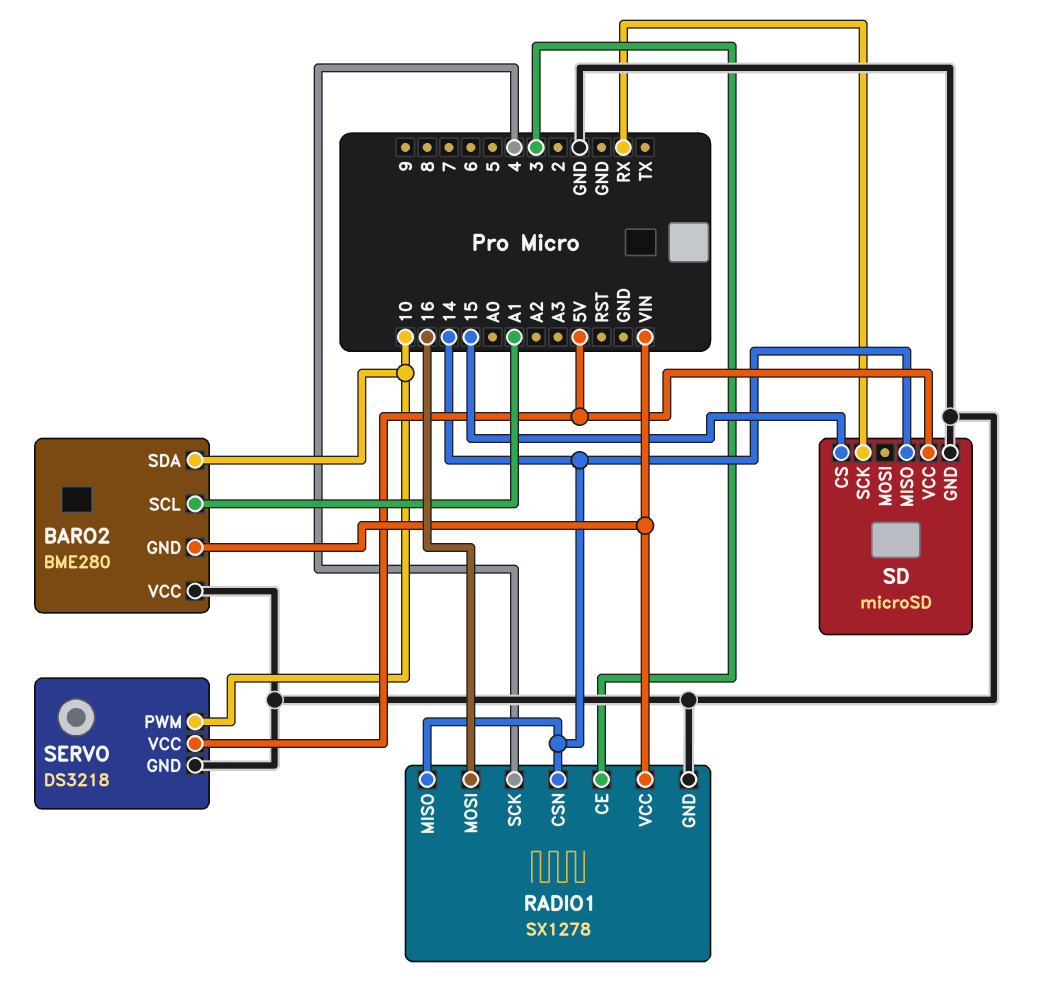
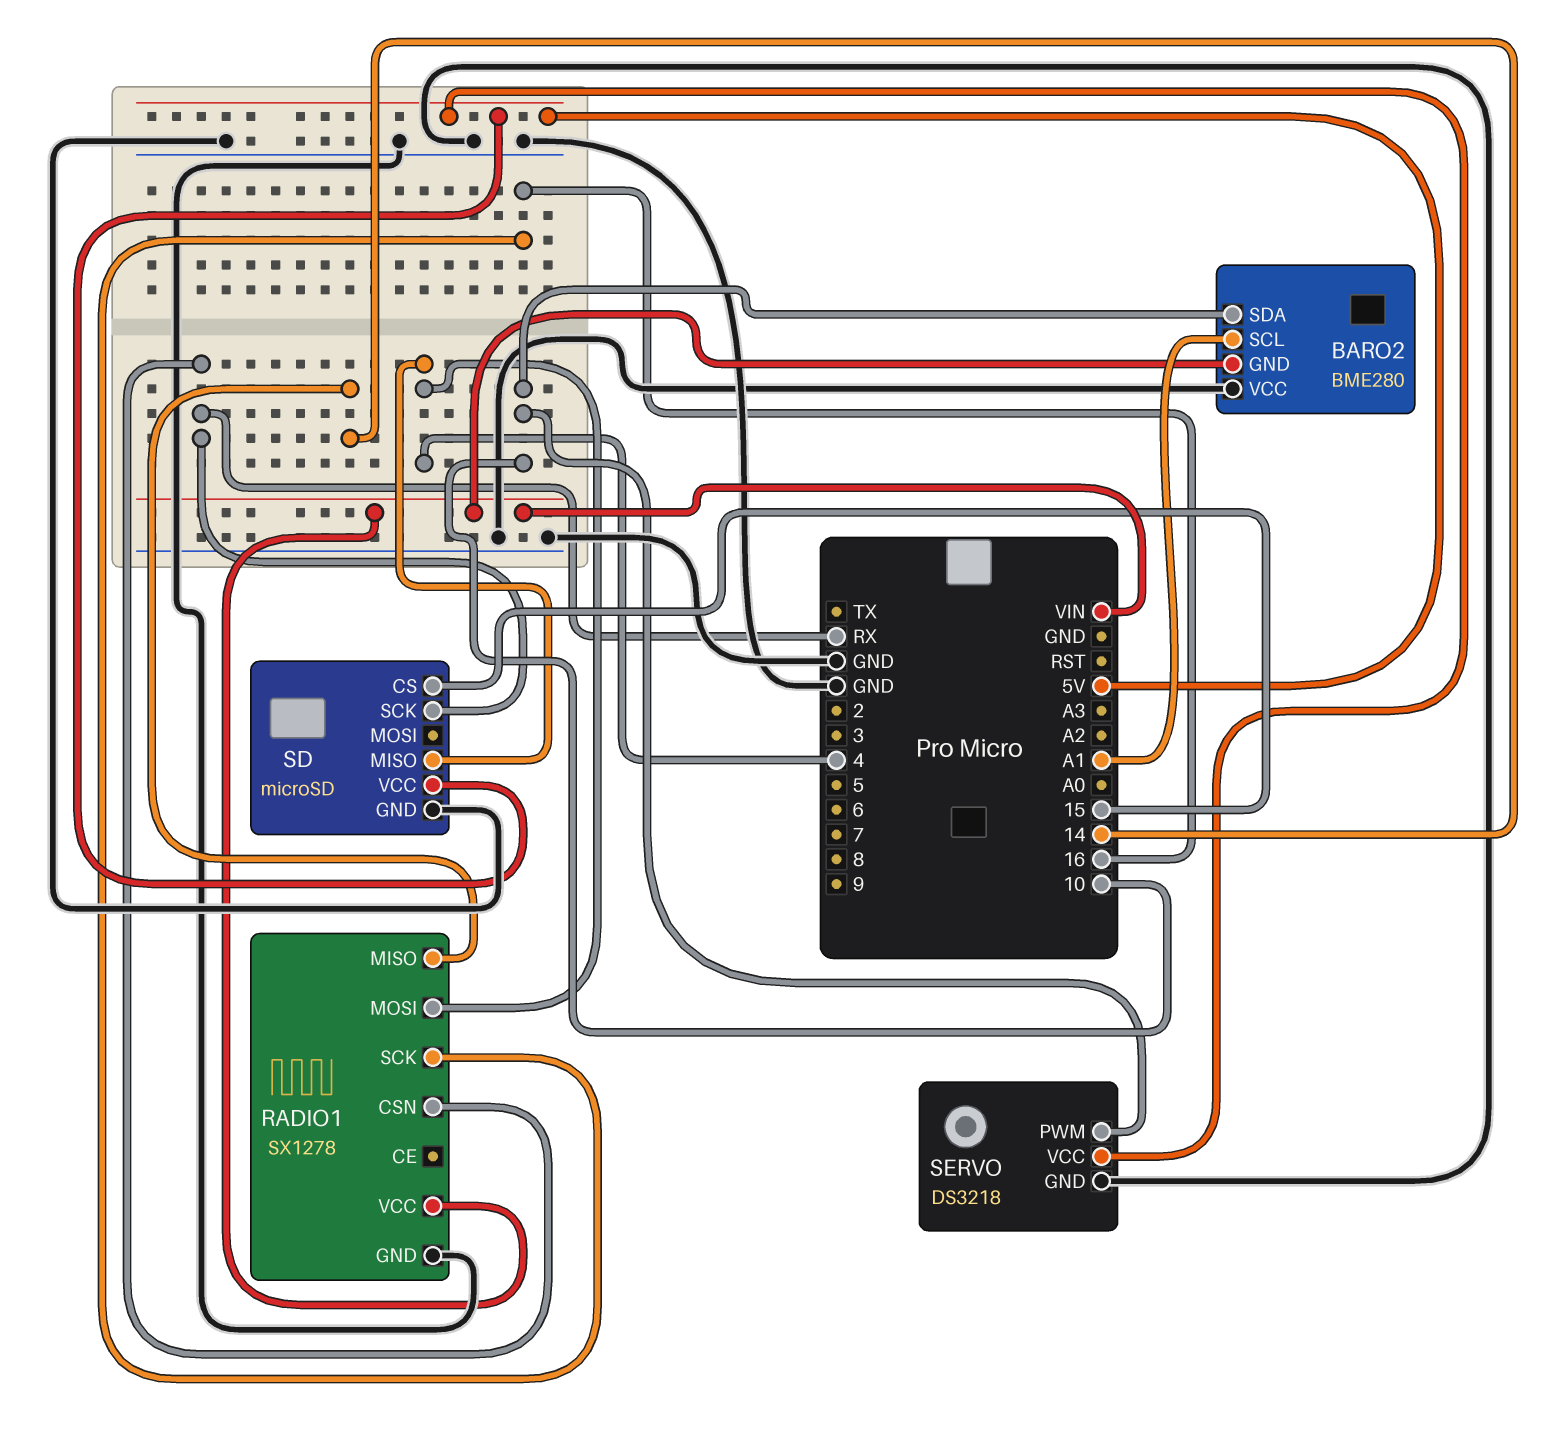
RADIO1 pin CE: 3 -> none
RADIO1 pin CSN: 14 -> RX
RADIO1 pin MOSI: 16 -> 4
RADIO1 pin SCK: 4 -> 16
SD pin MISO: 14 -> 4

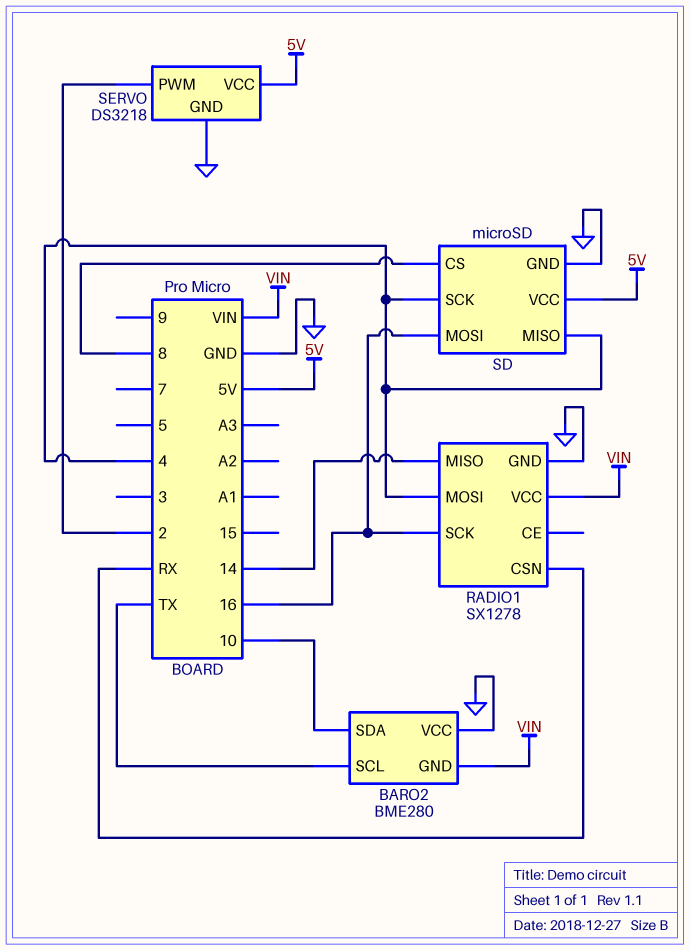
BARO2 pin SCL: A1 -> TX
SD pin CS: 15 -> 8
SD pin MOSI: none -> 16
SD pin SCK: RX -> 4
SERVO pin PWM: 10 -> 2

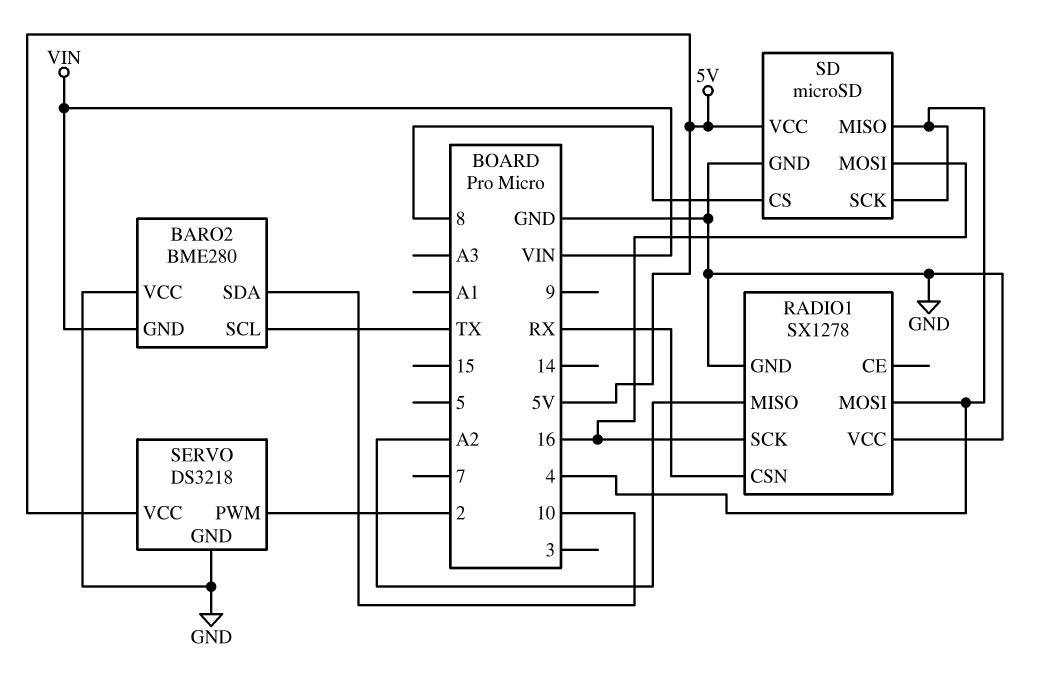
RADIO1 pin MISO: 14 -> A2
RADIO1 pin VCC: VIN -> GND

